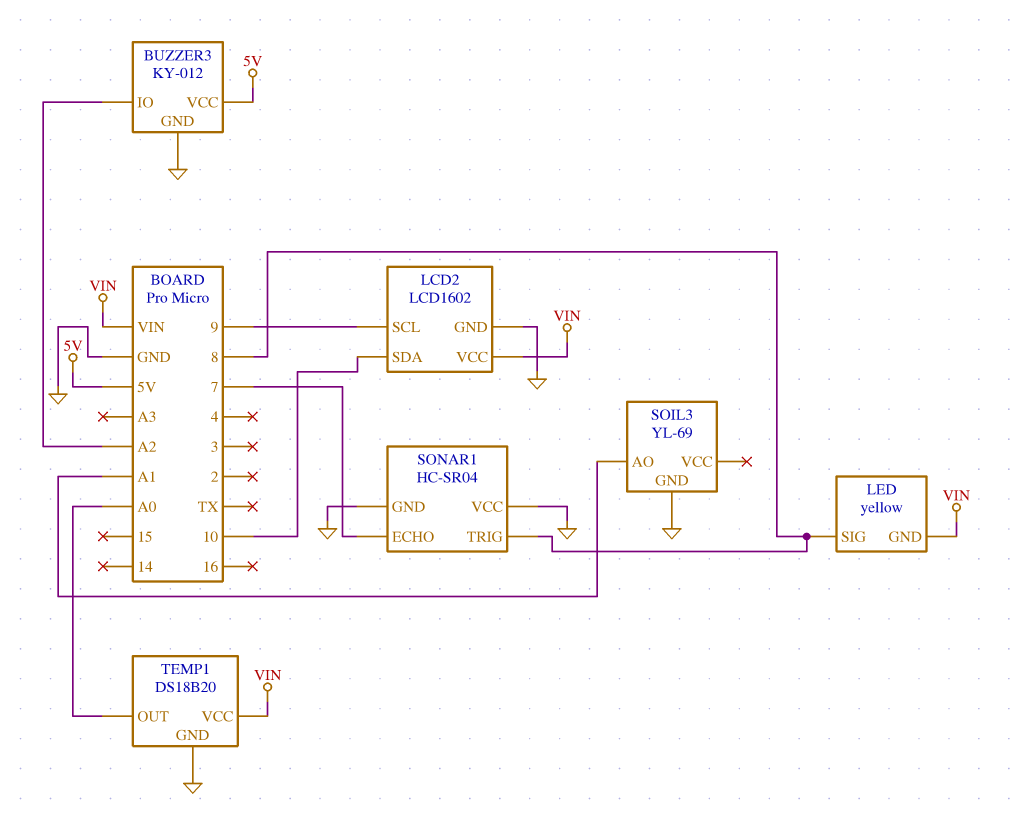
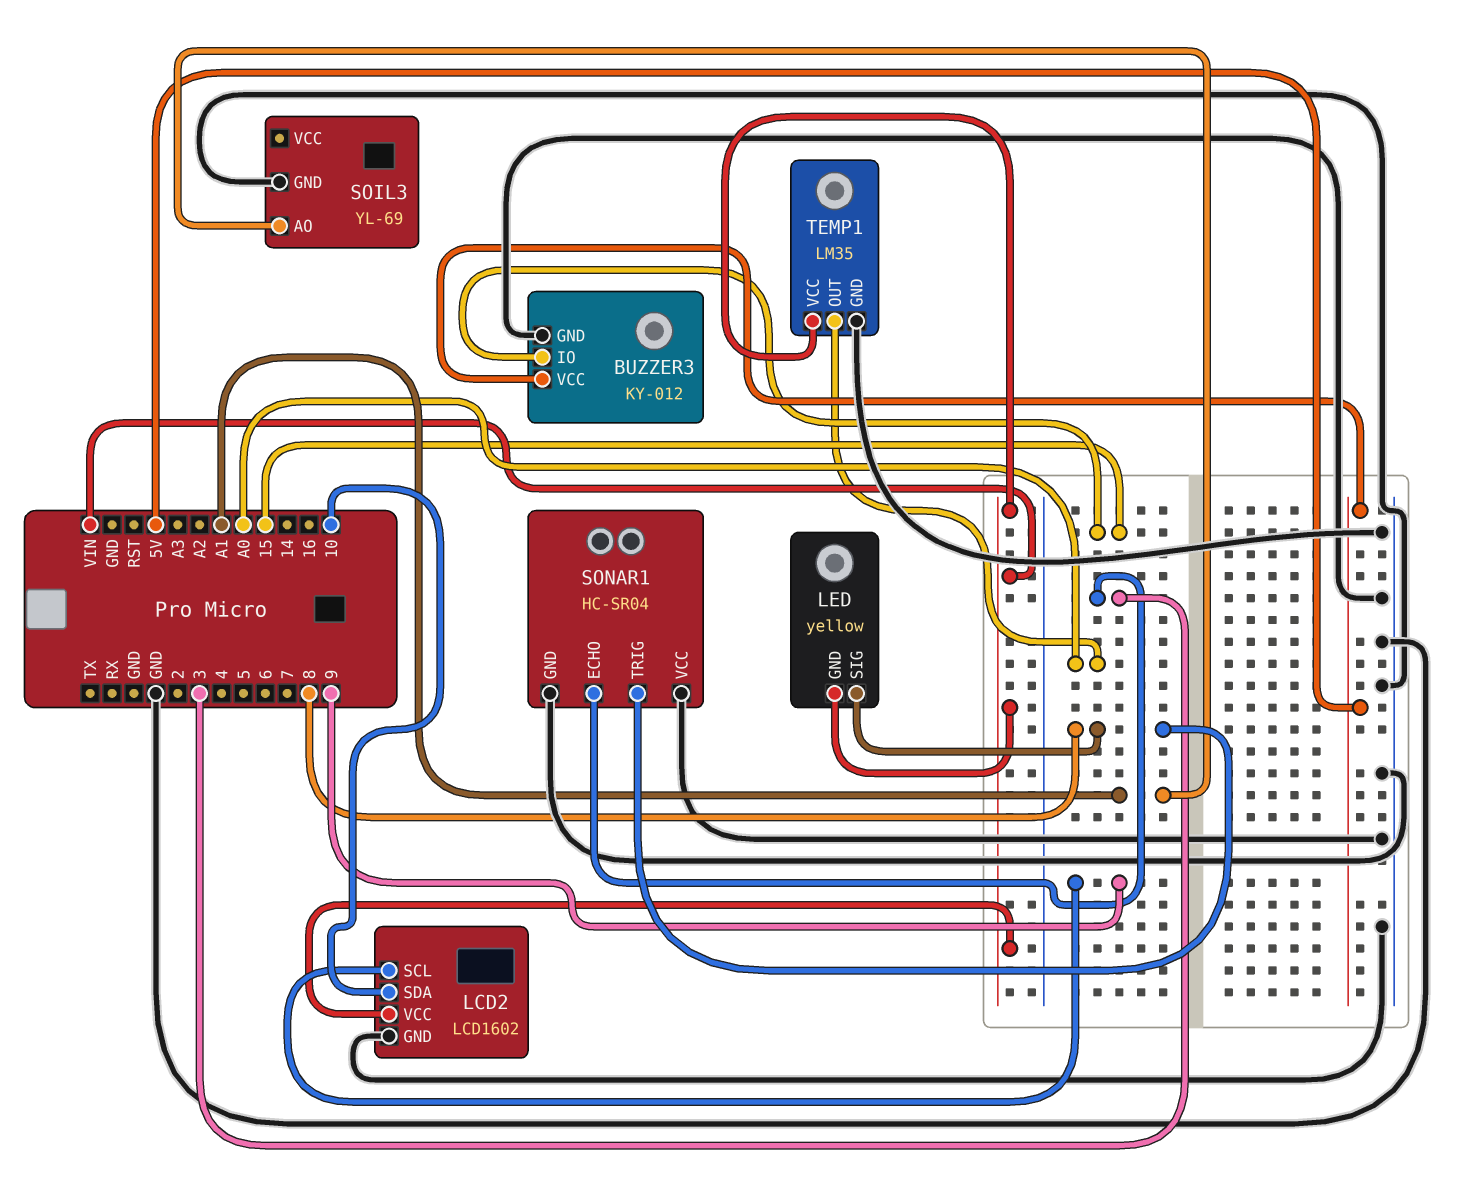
BUZZER3 pin IO: A2 -> 15
SONAR1 pin ECHO: 7 -> 3
TEMP1: DS18B20 -> LM35

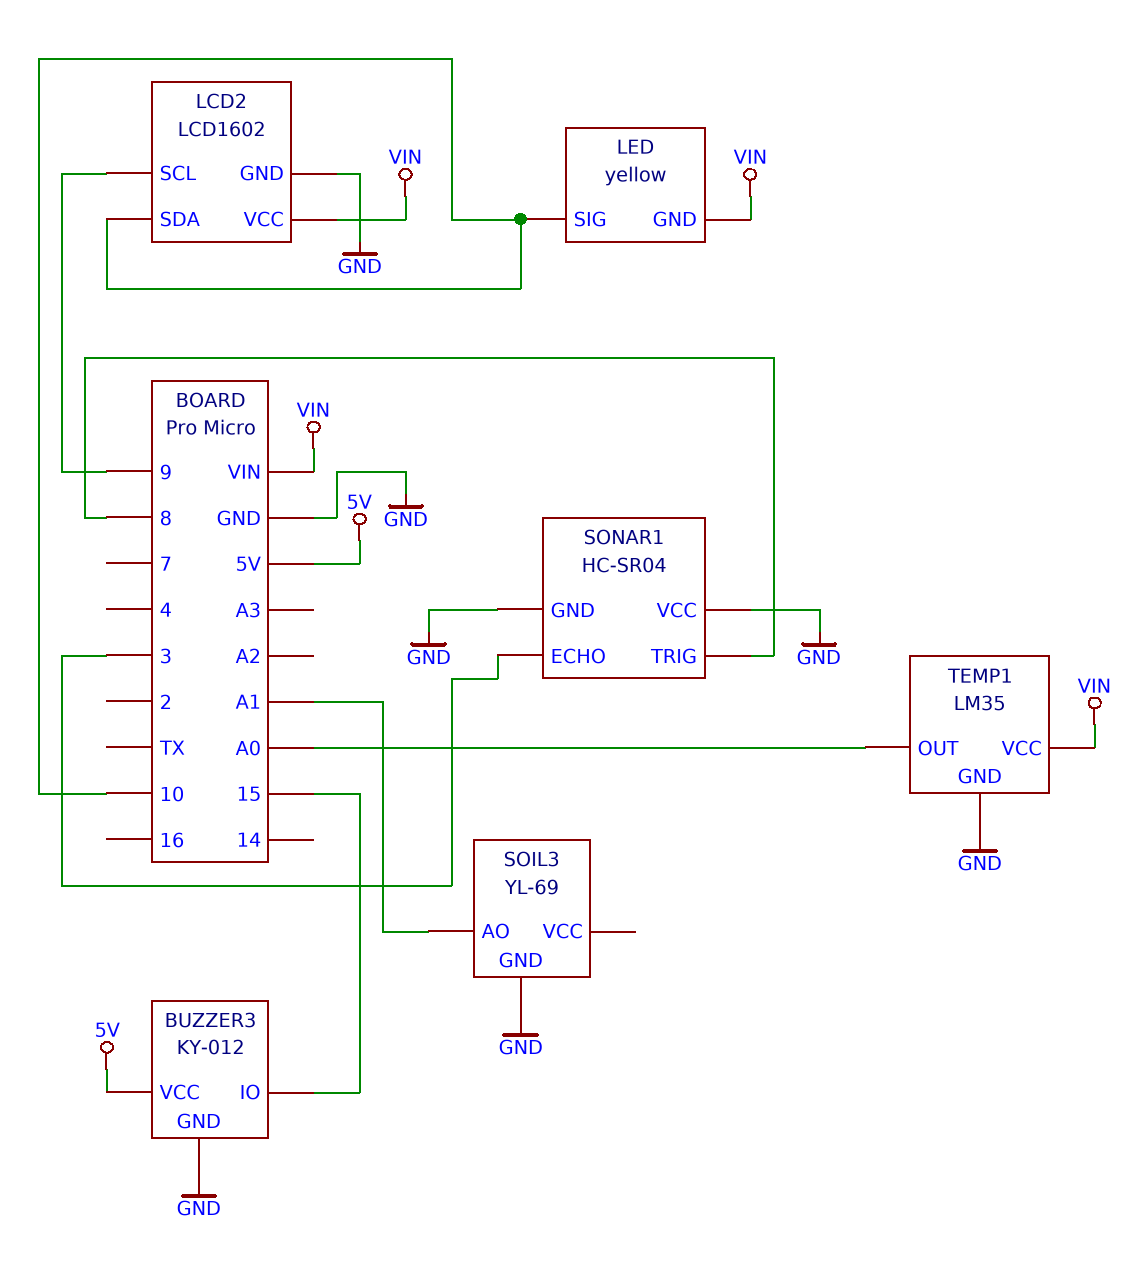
LED pin SIG: 8 -> 10

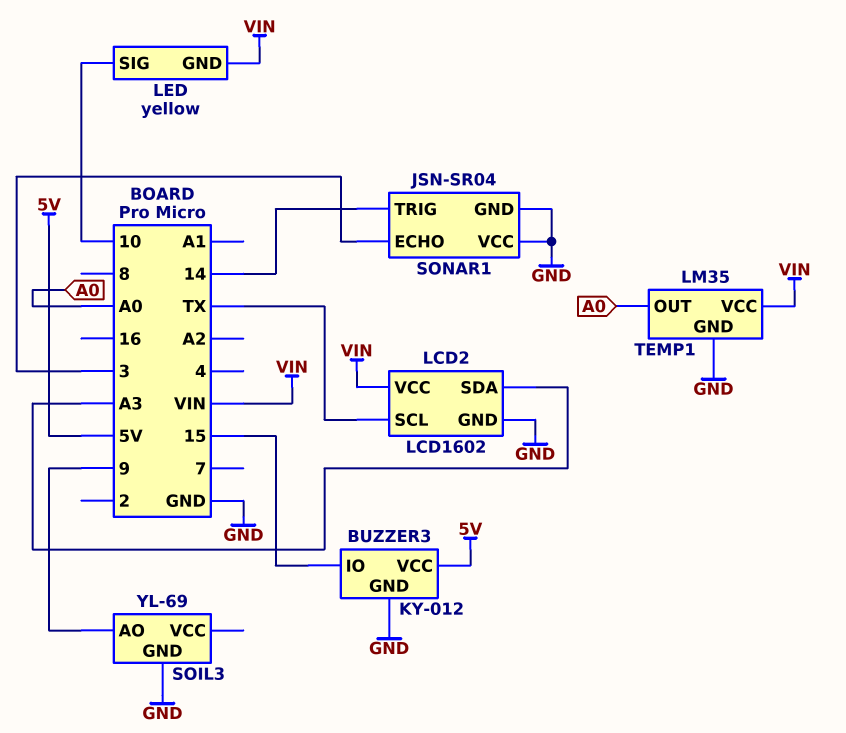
LCD2 pin SCL: 9 -> TX
LCD2 pin SDA: 10 -> A3
SOIL3 pin AO: A1 -> 9
SONAR1: HC-SR04 -> JSN-SR04
SONAR1 pin TRIG: 8 -> 14

